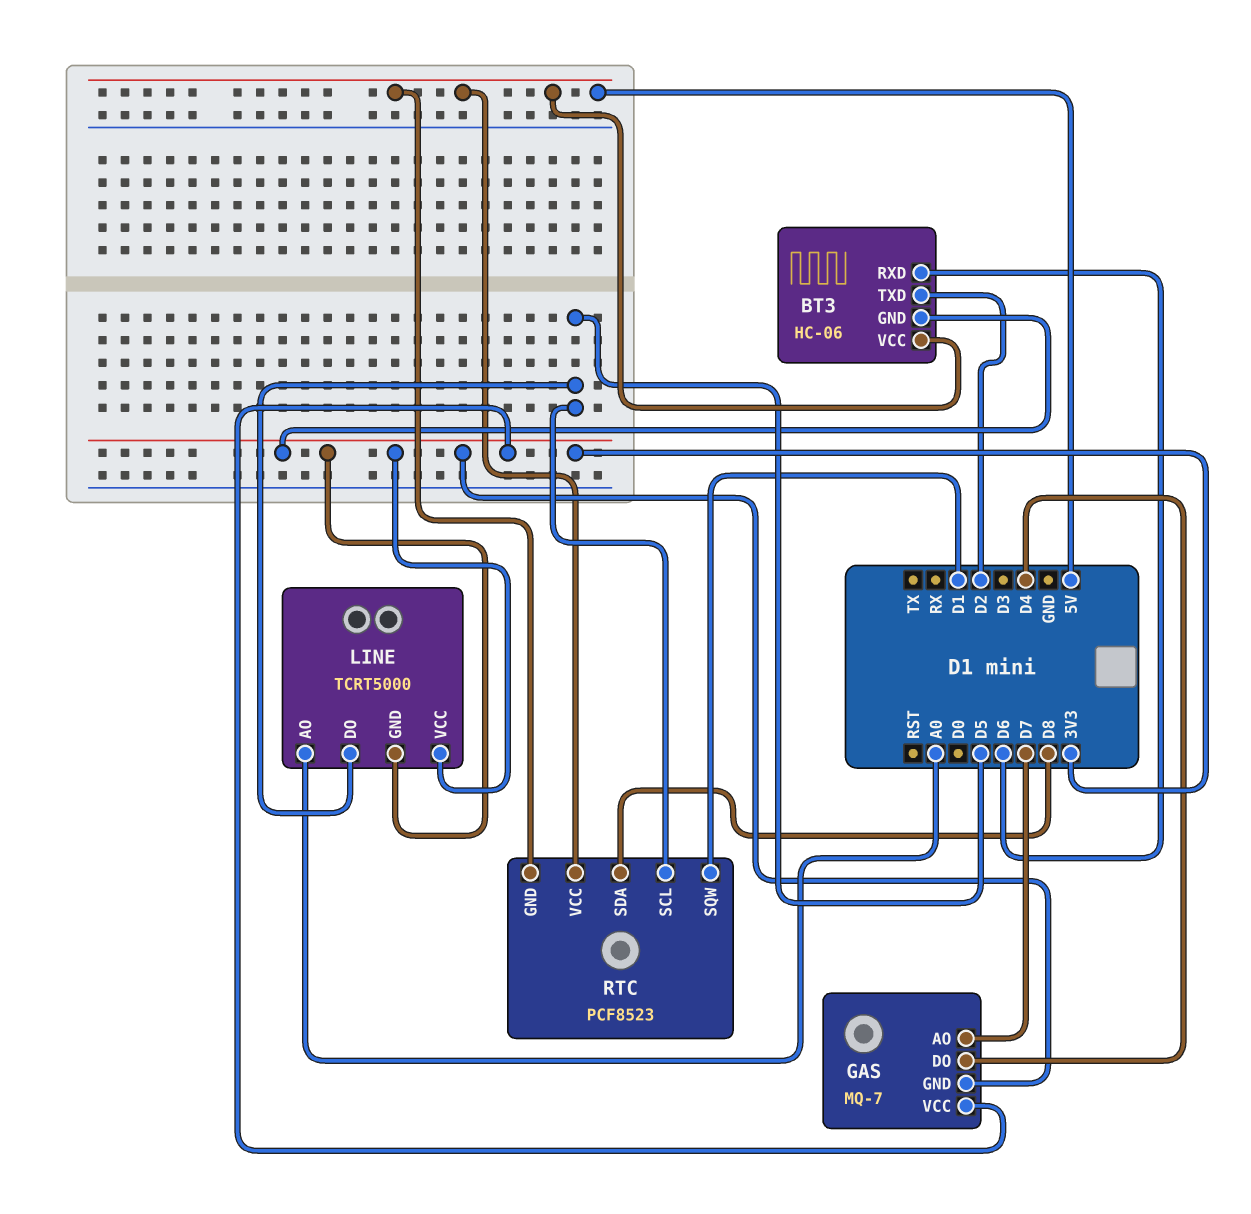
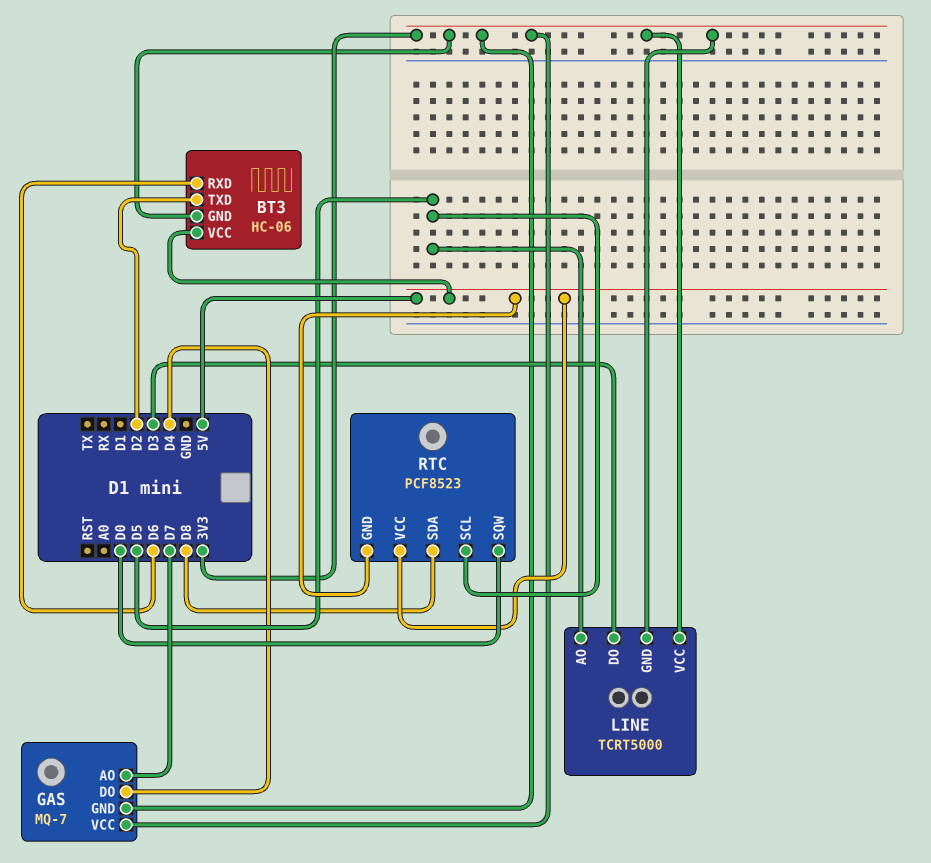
LINE pin AO: A0 -> D5
LINE pin DO: D5 -> D3
RTC pin SQW: D1 -> D0

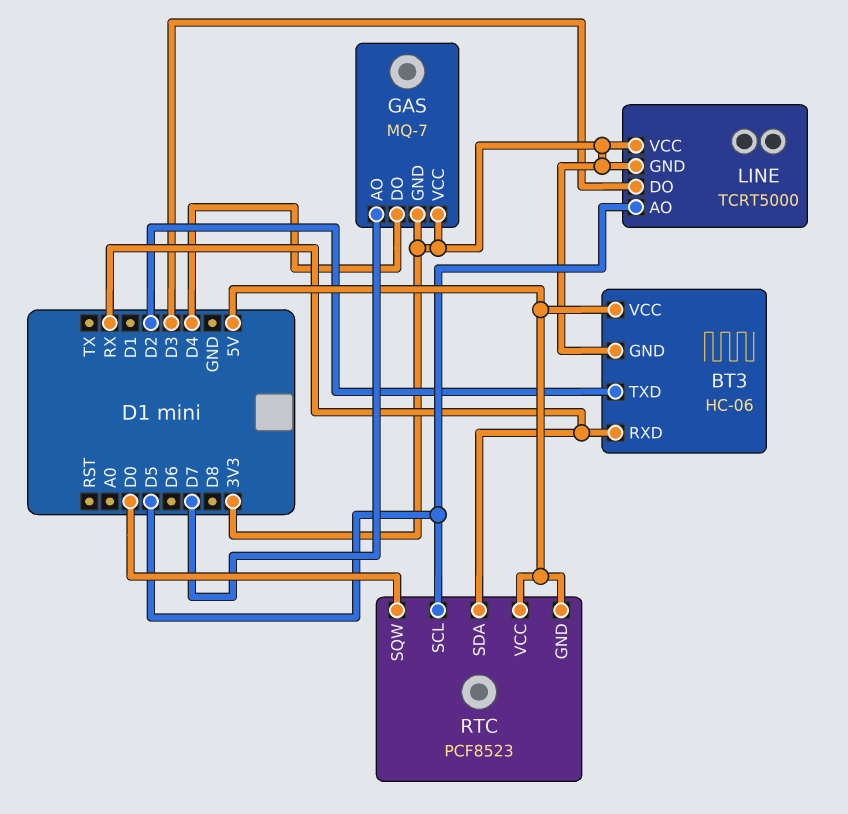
BT3 pin RXD: D6 -> RX
RTC pin SDA: D8 -> RX

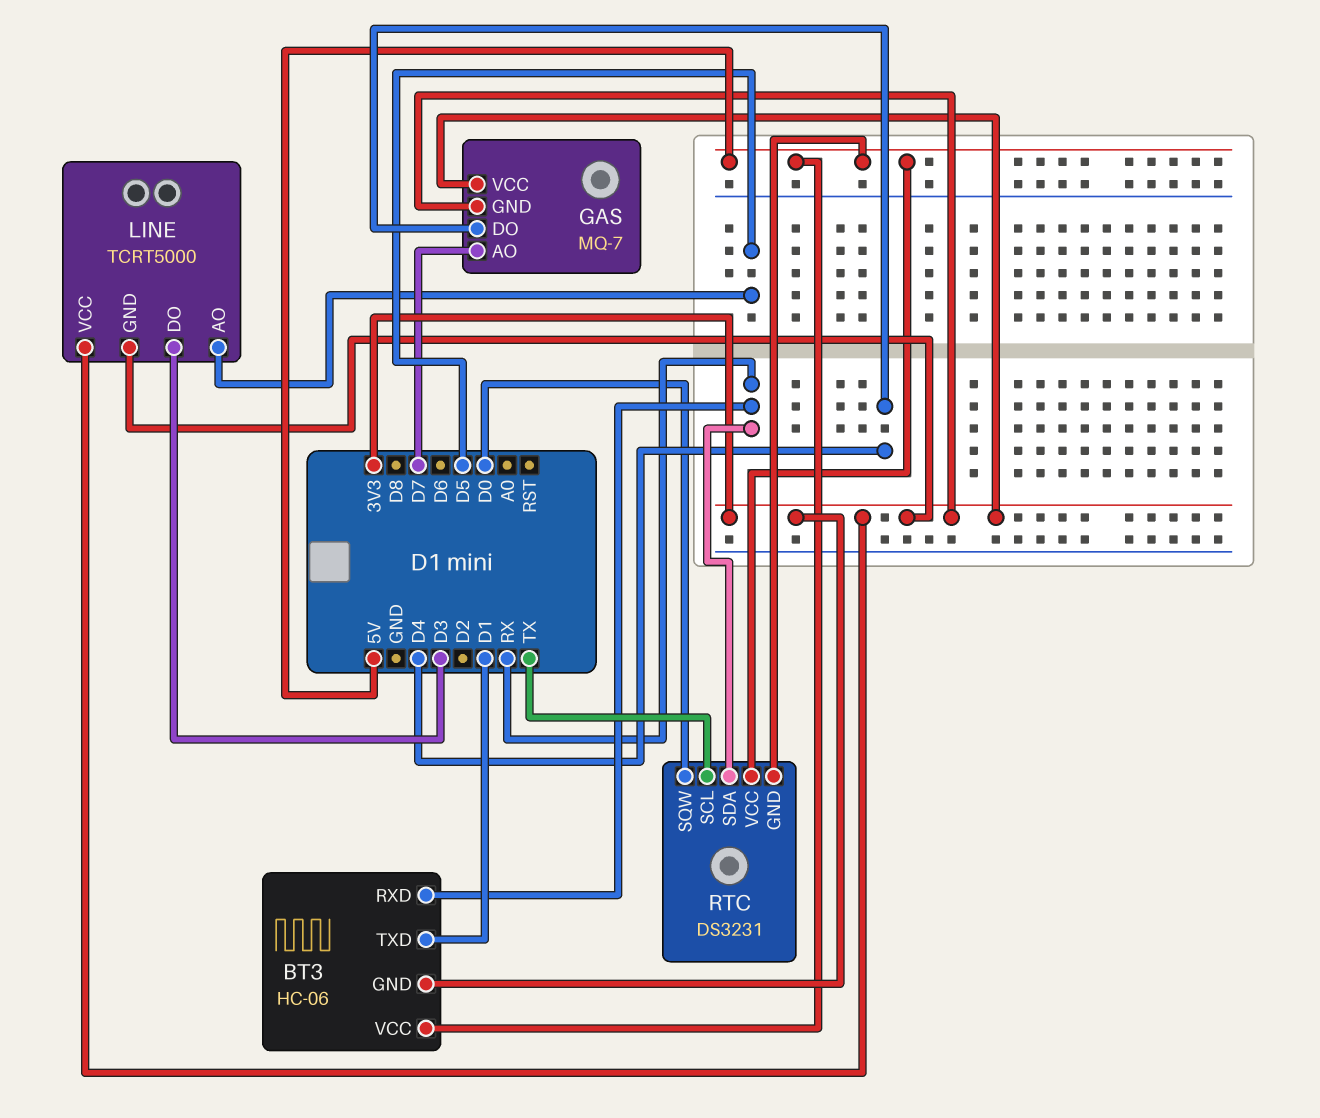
BT3 pin TXD: D2 -> D1
RTC: PCF8523 -> DS3231
RTC pin SCL: D5 -> TX

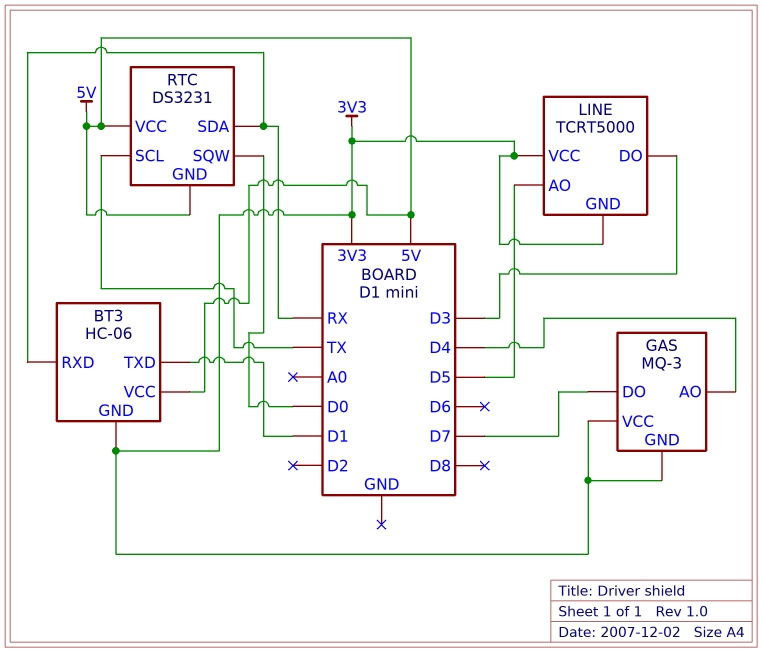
GAS: MQ-7 -> MQ-3
GAS pin AO: D7 -> D4
GAS pin DO: D4 -> D7

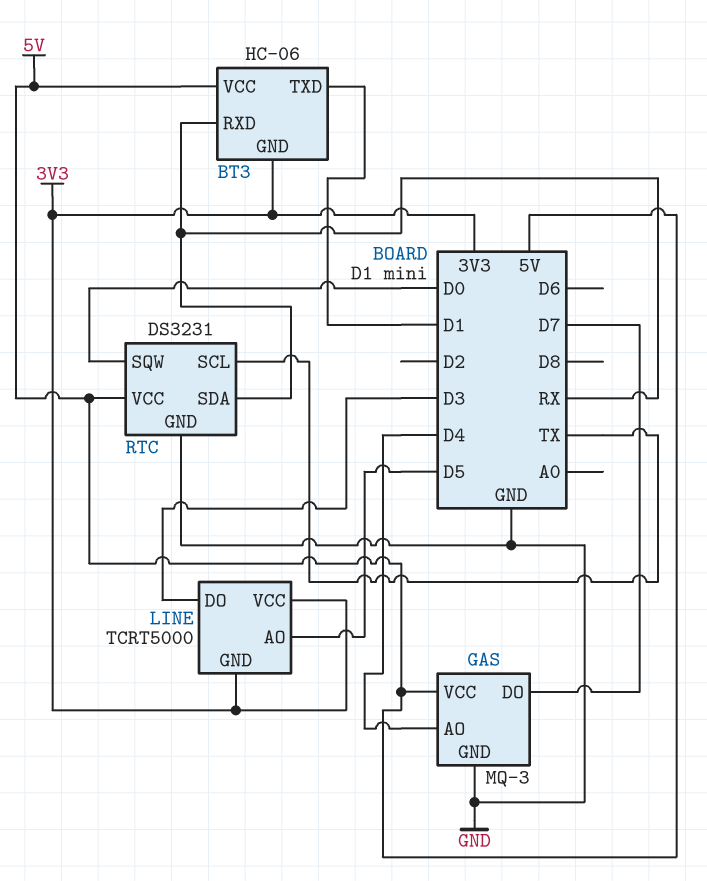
GAS pin GND: 3V3 -> GND
GAS pin VCC: 3V3 -> 5V
RTC pin GND: 5V -> GND

